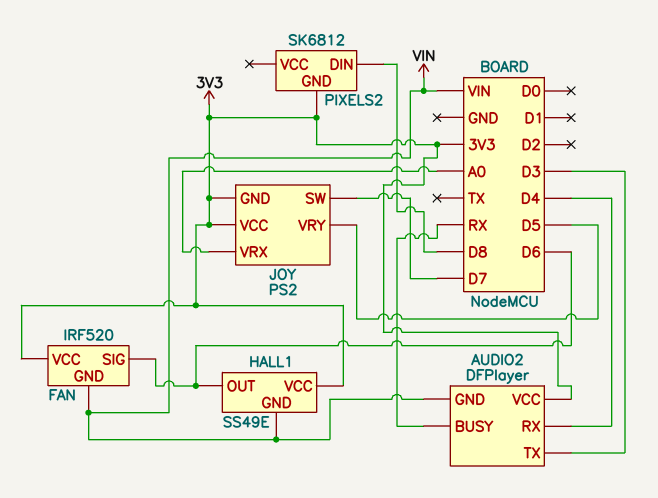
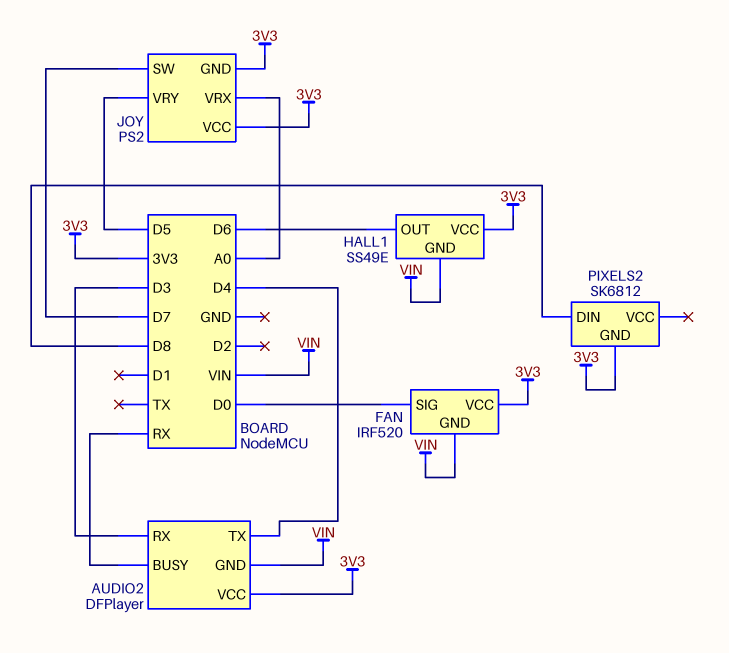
AUDIO2 pin RX: D4 -> D3
AUDIO2 pin TX: D3 -> D4
FAN pin SIG: D6 -> D0

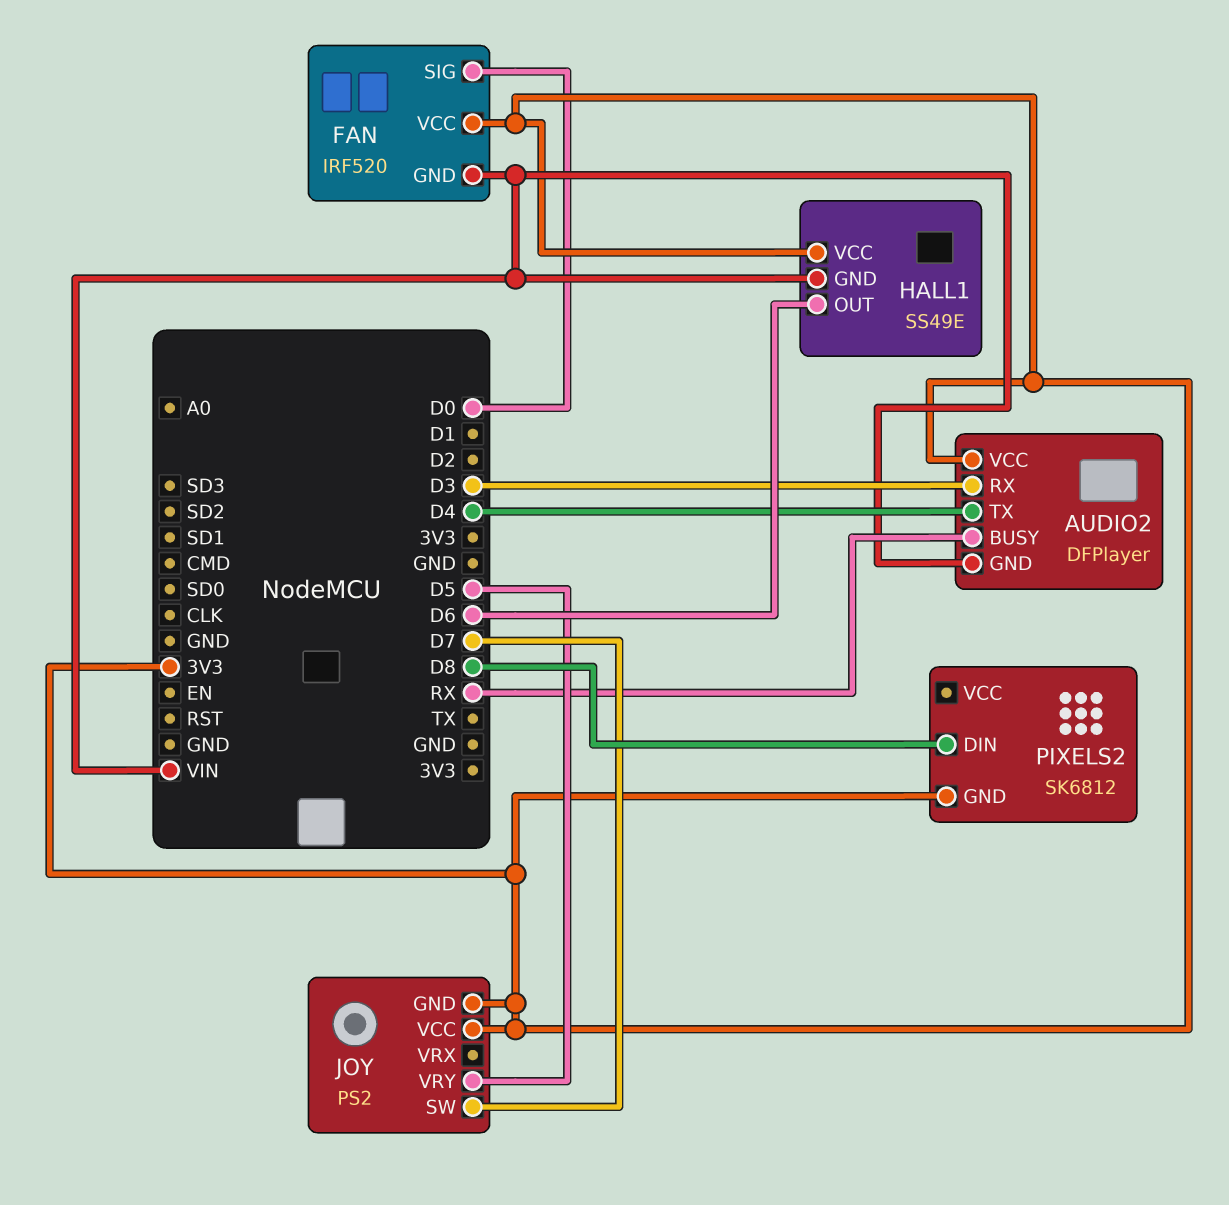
JOY pin VRX: A0 -> none

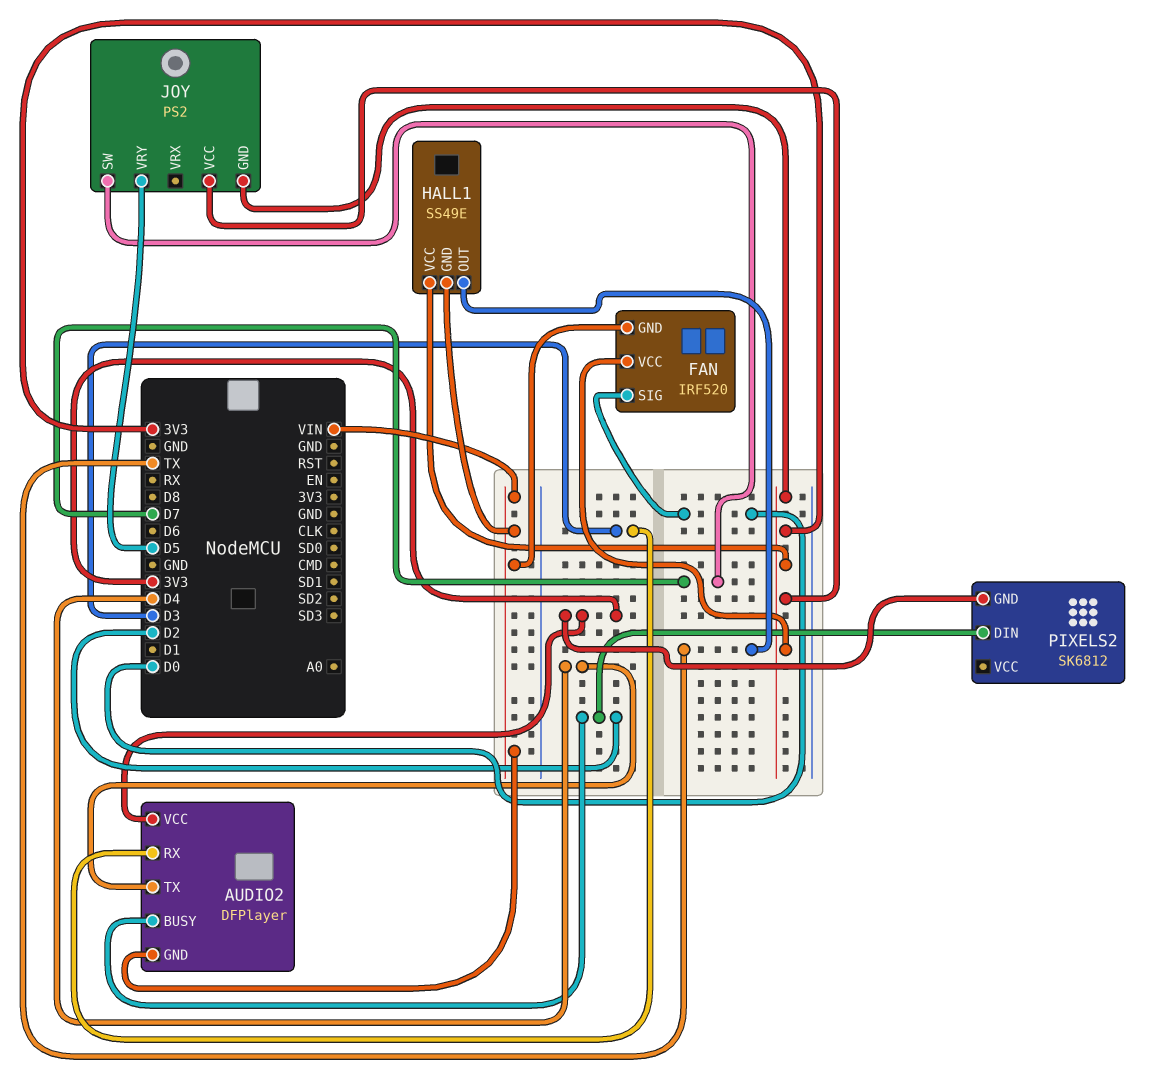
AUDIO2 pin BUSY: RX -> D2
HALL1 pin OUT: D6 -> TX
PIXELS2 pin DIN: D8 -> D2

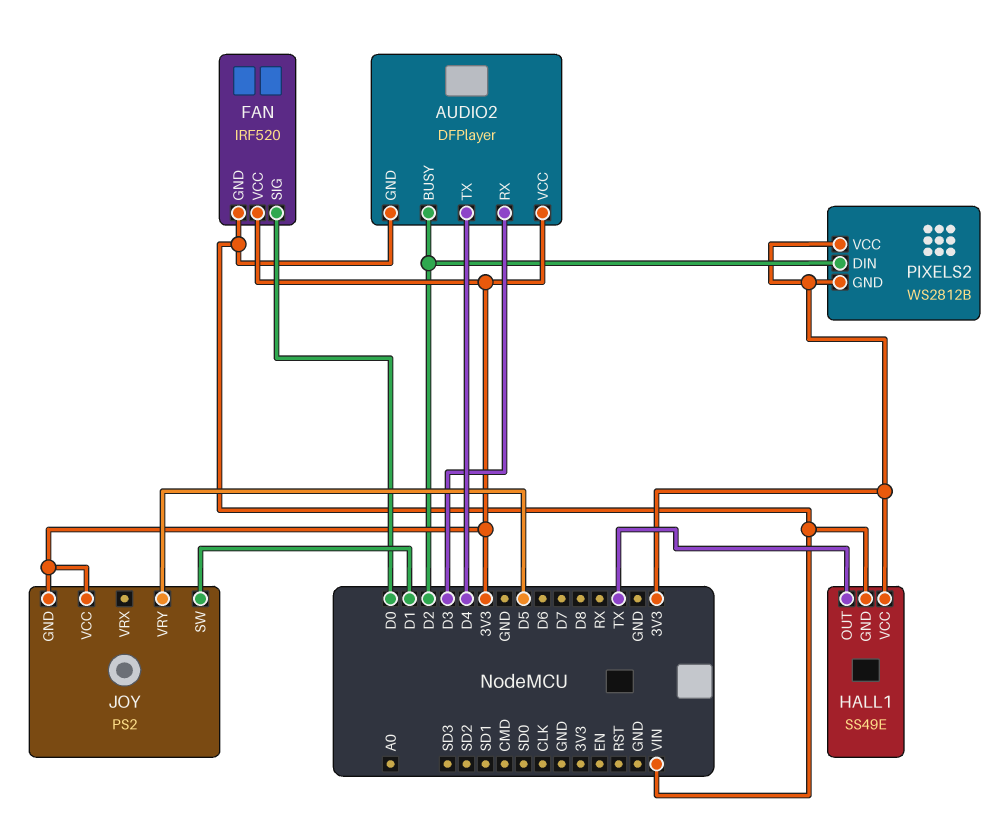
JOY pin SW: D7 -> D1
PIXELS2: SK6812 -> WS2812B
PIXELS2 pin VCC: none -> 3V3

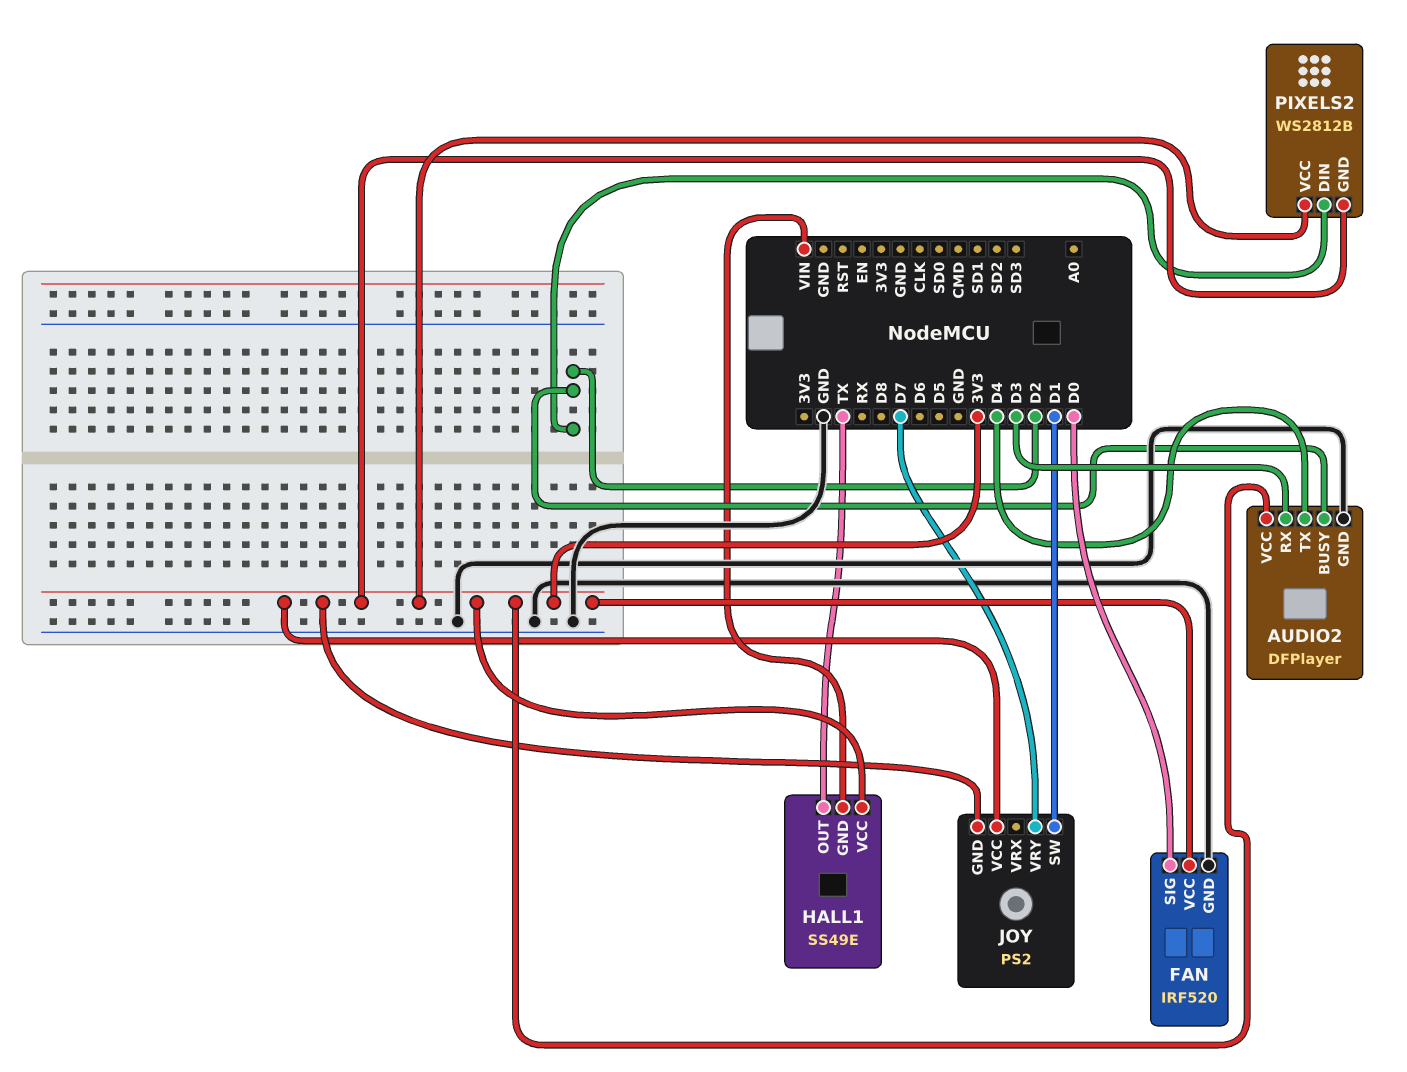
AUDIO2 pin GND: VIN -> GND
FAN pin GND: VIN -> GND
JOY pin VRY: D5 -> D7

